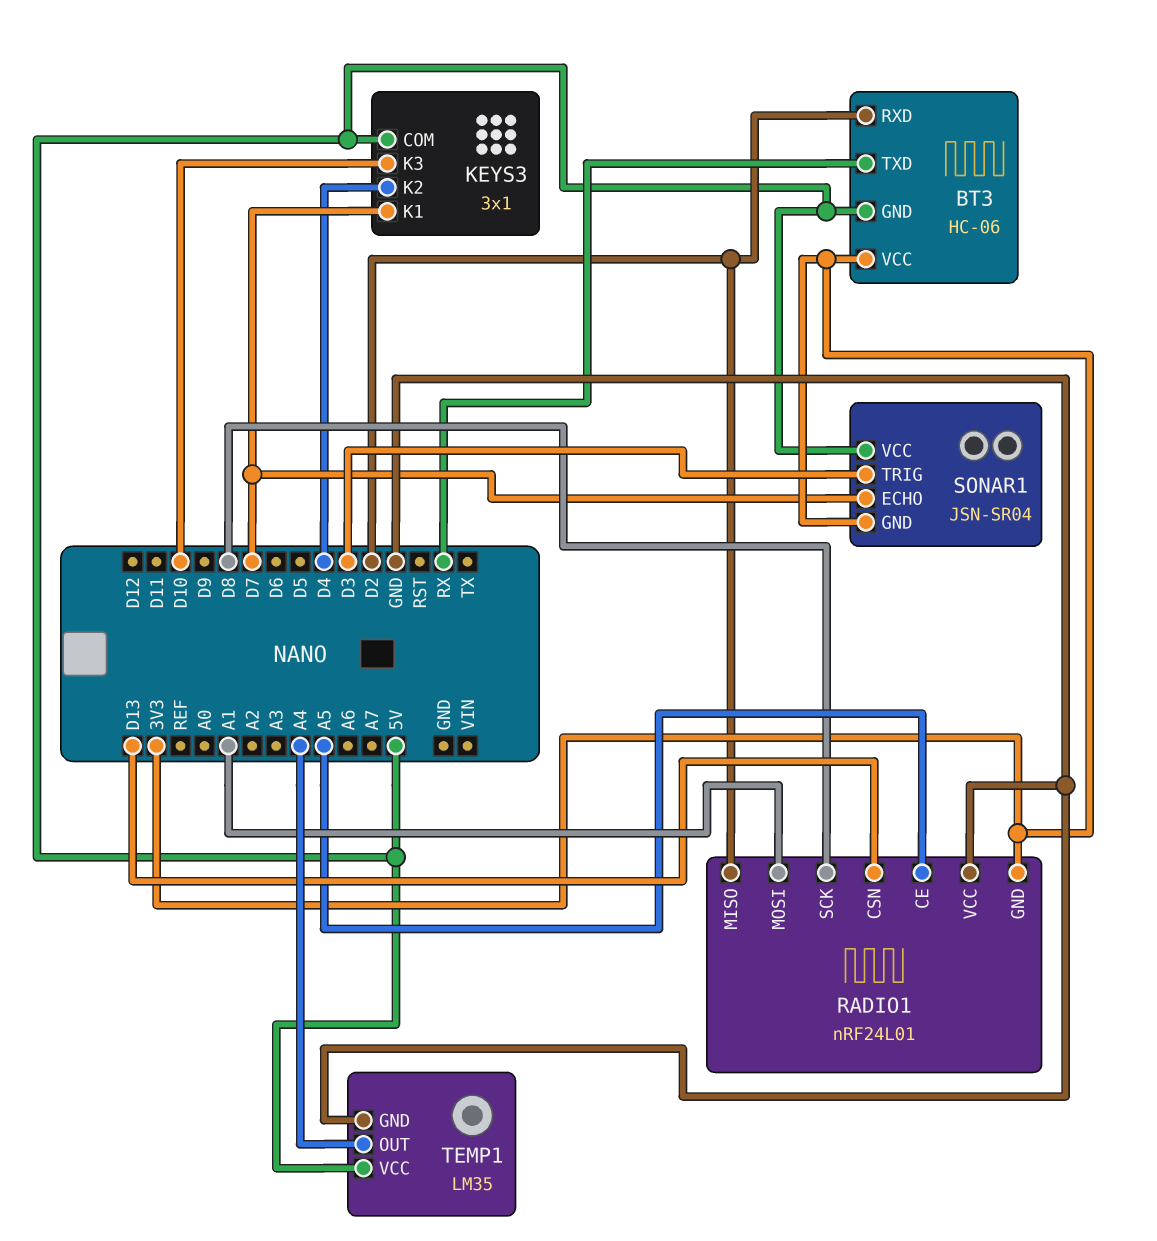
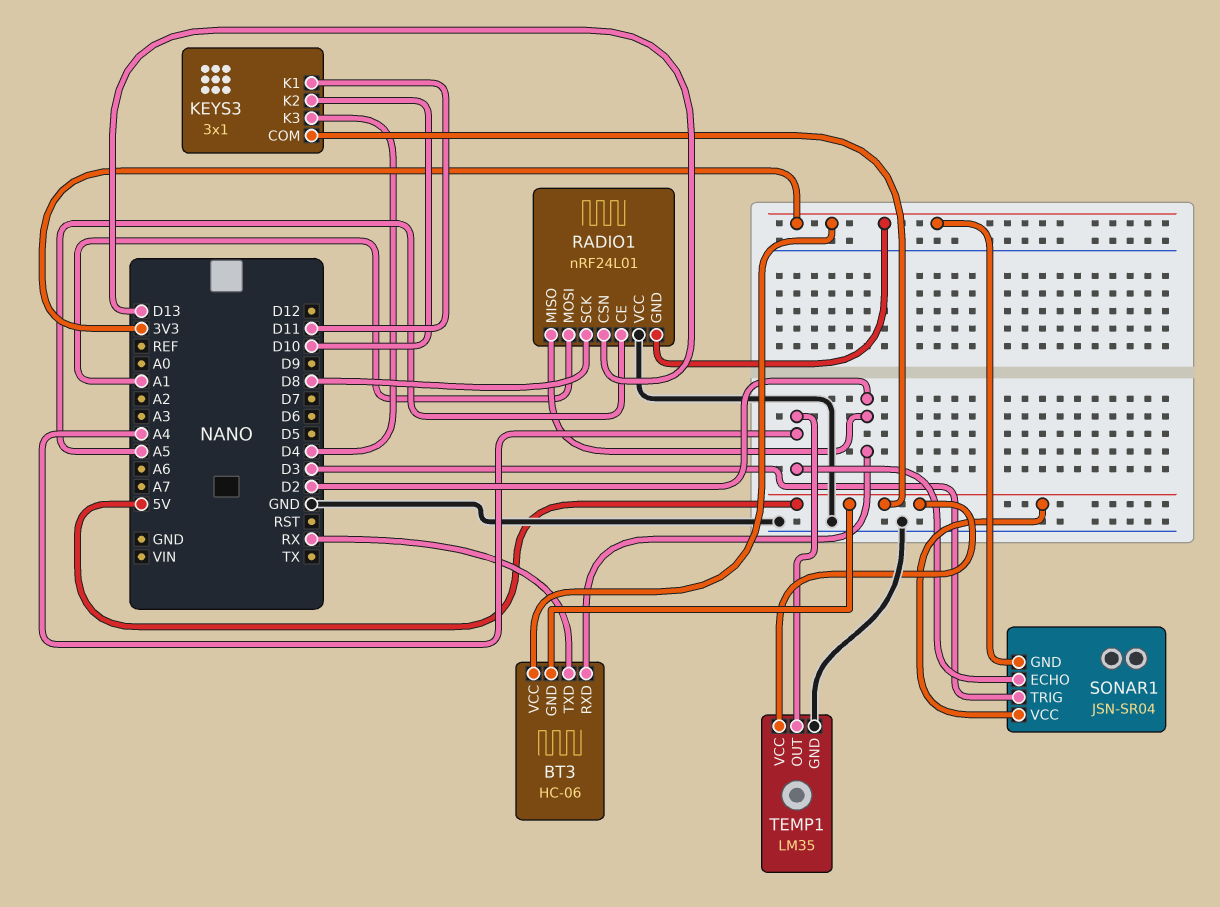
KEYS3 pin K1: D7 -> D11
KEYS3 pin K2: D4 -> D10
KEYS3 pin K3: D10 -> D4
SONAR1 pin ECHO: D7 -> A4

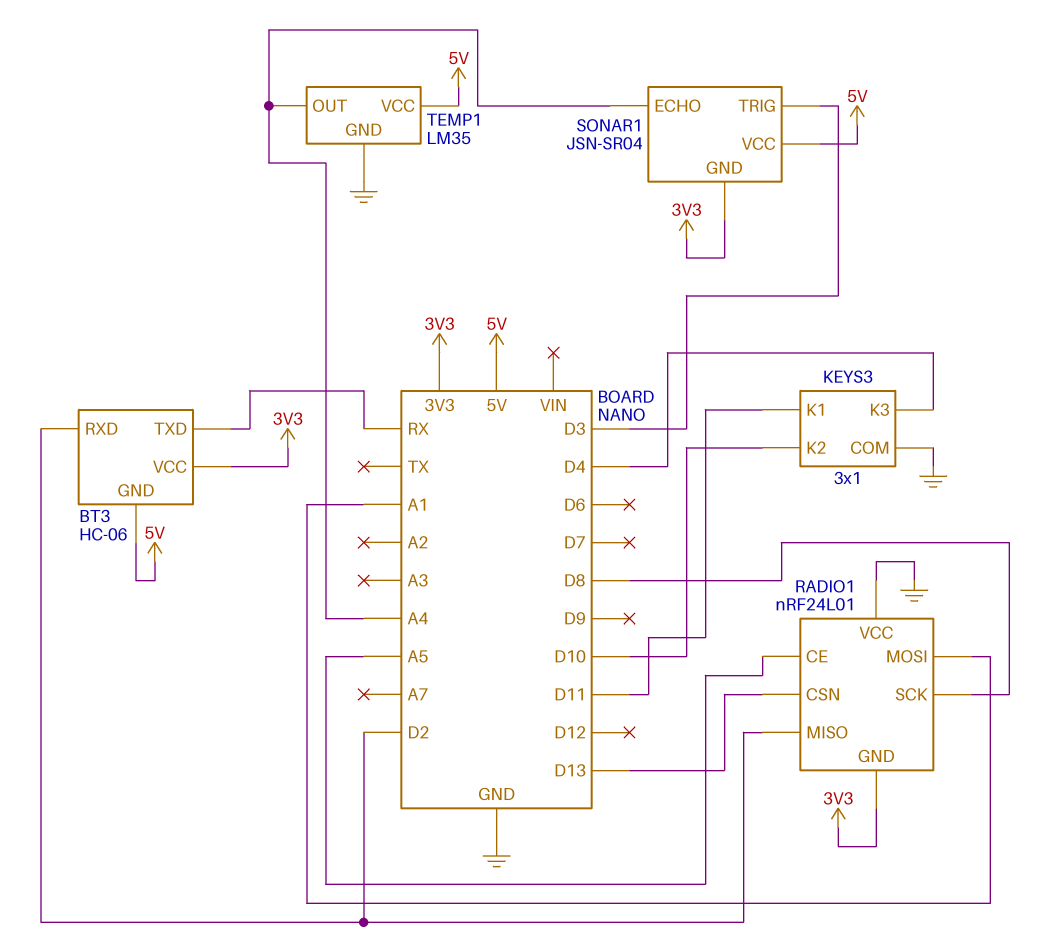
KEYS3 pin COM: 5V -> GND

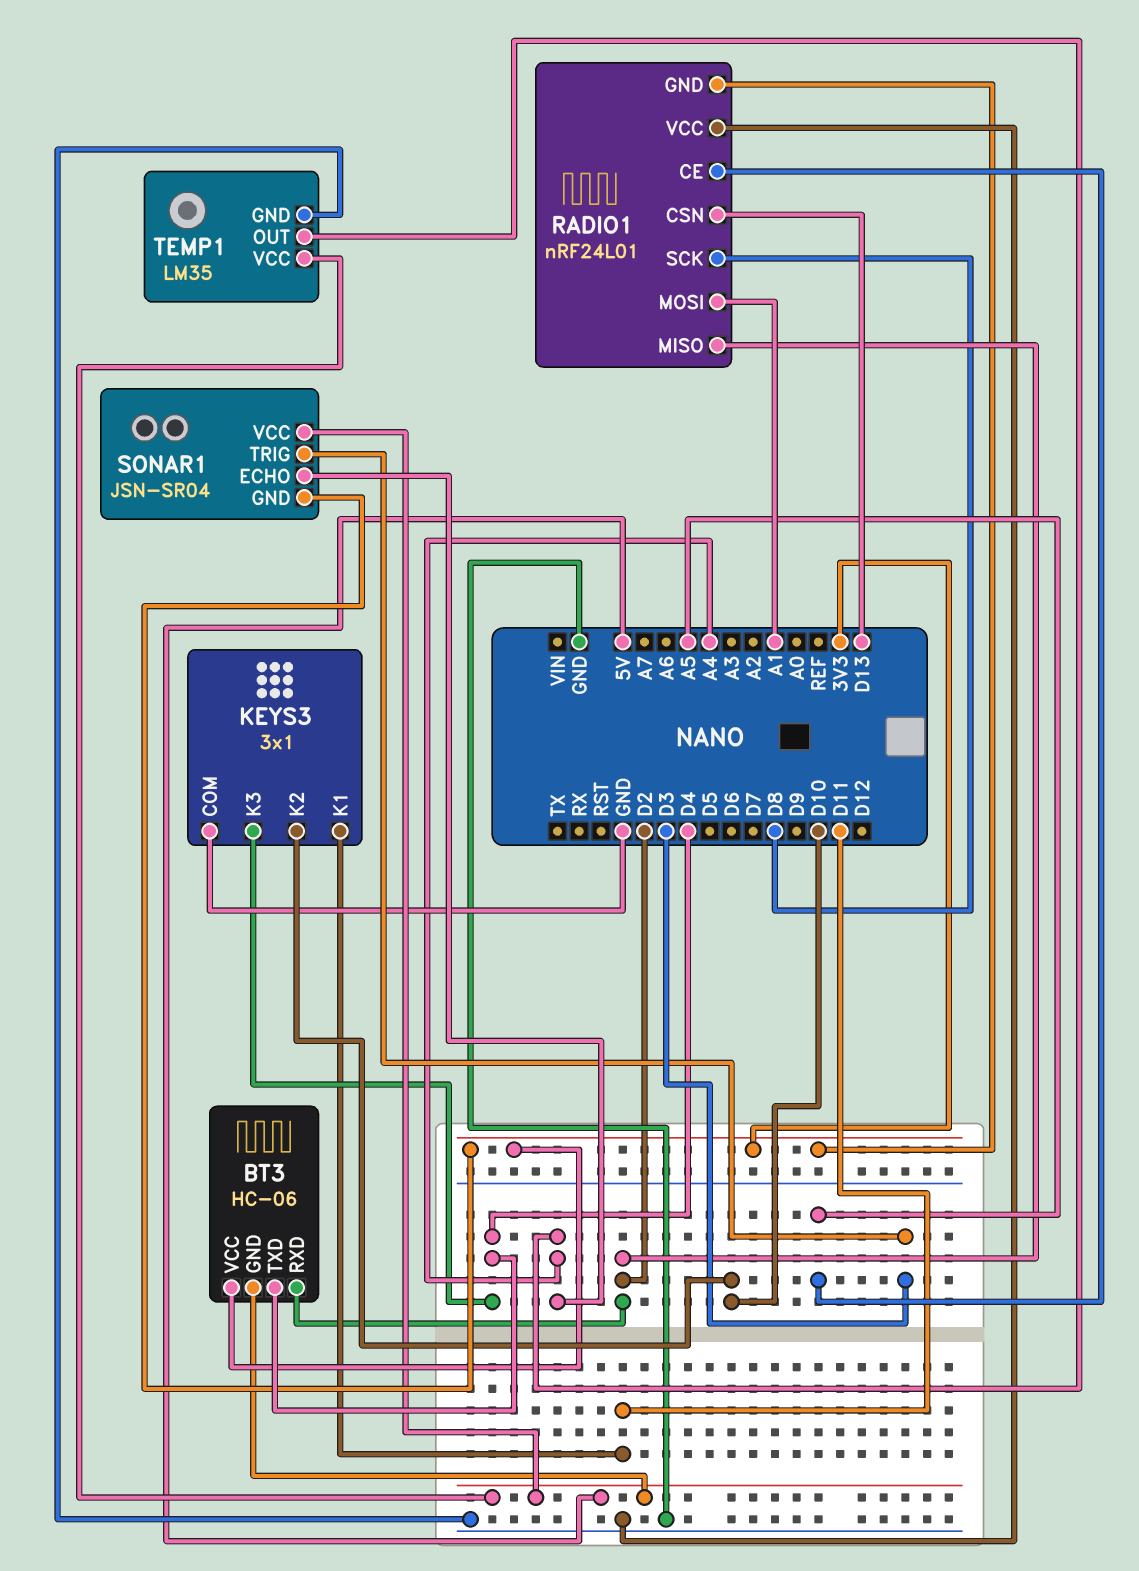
BT3 pin TXD: RX -> D4

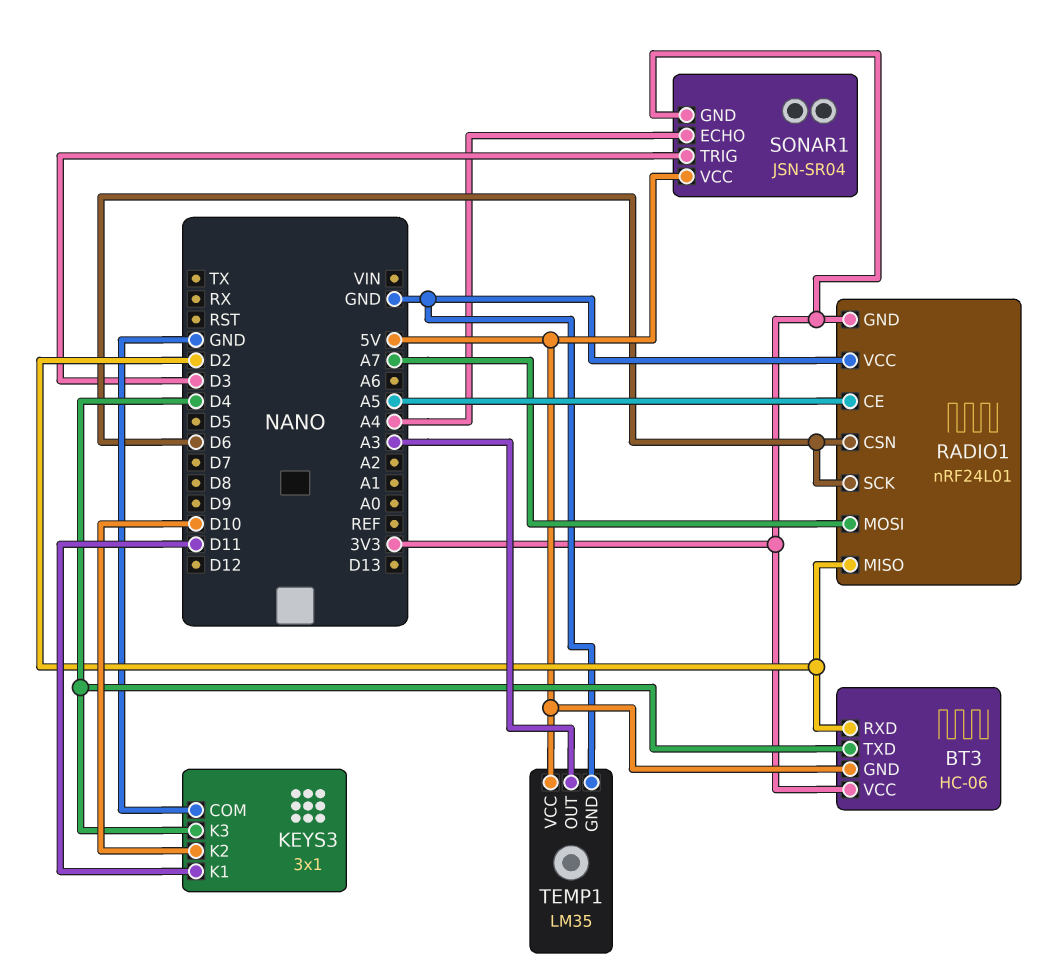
RADIO1 pin CSN: D13 -> D6
RADIO1 pin MOSI: A1 -> A7
RADIO1 pin SCK: D8 -> D6
TEMP1 pin OUT: A4 -> A3

